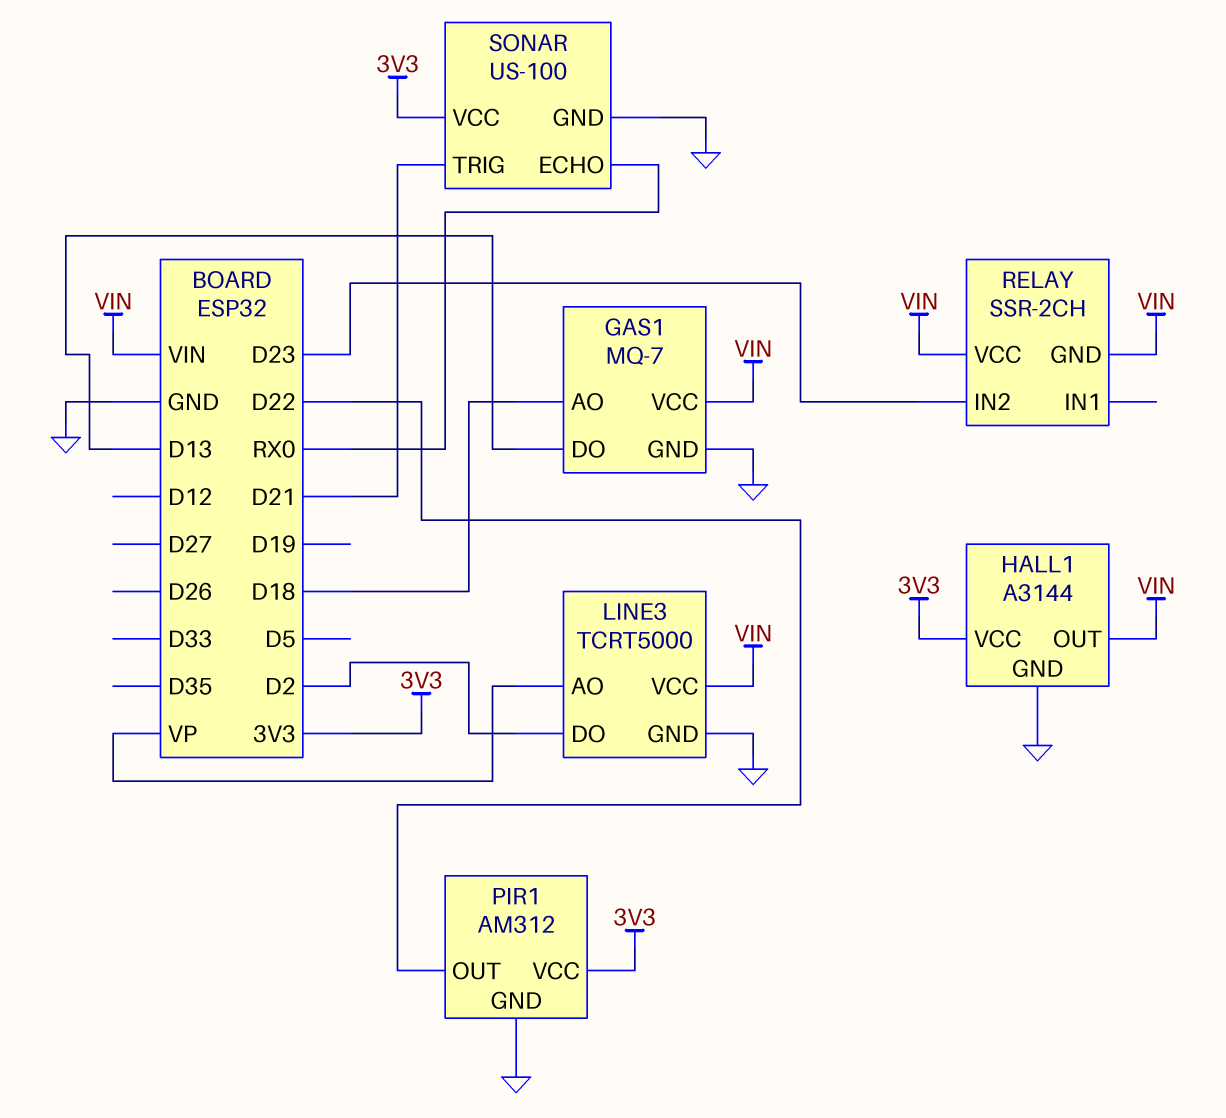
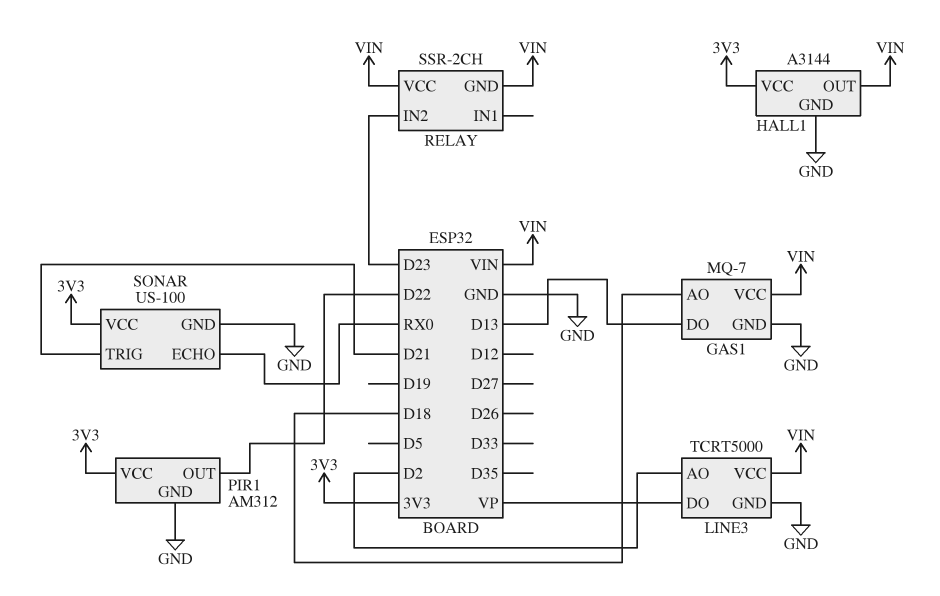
LINE3 pin AO: VP -> D2
LINE3 pin DO: D2 -> VP

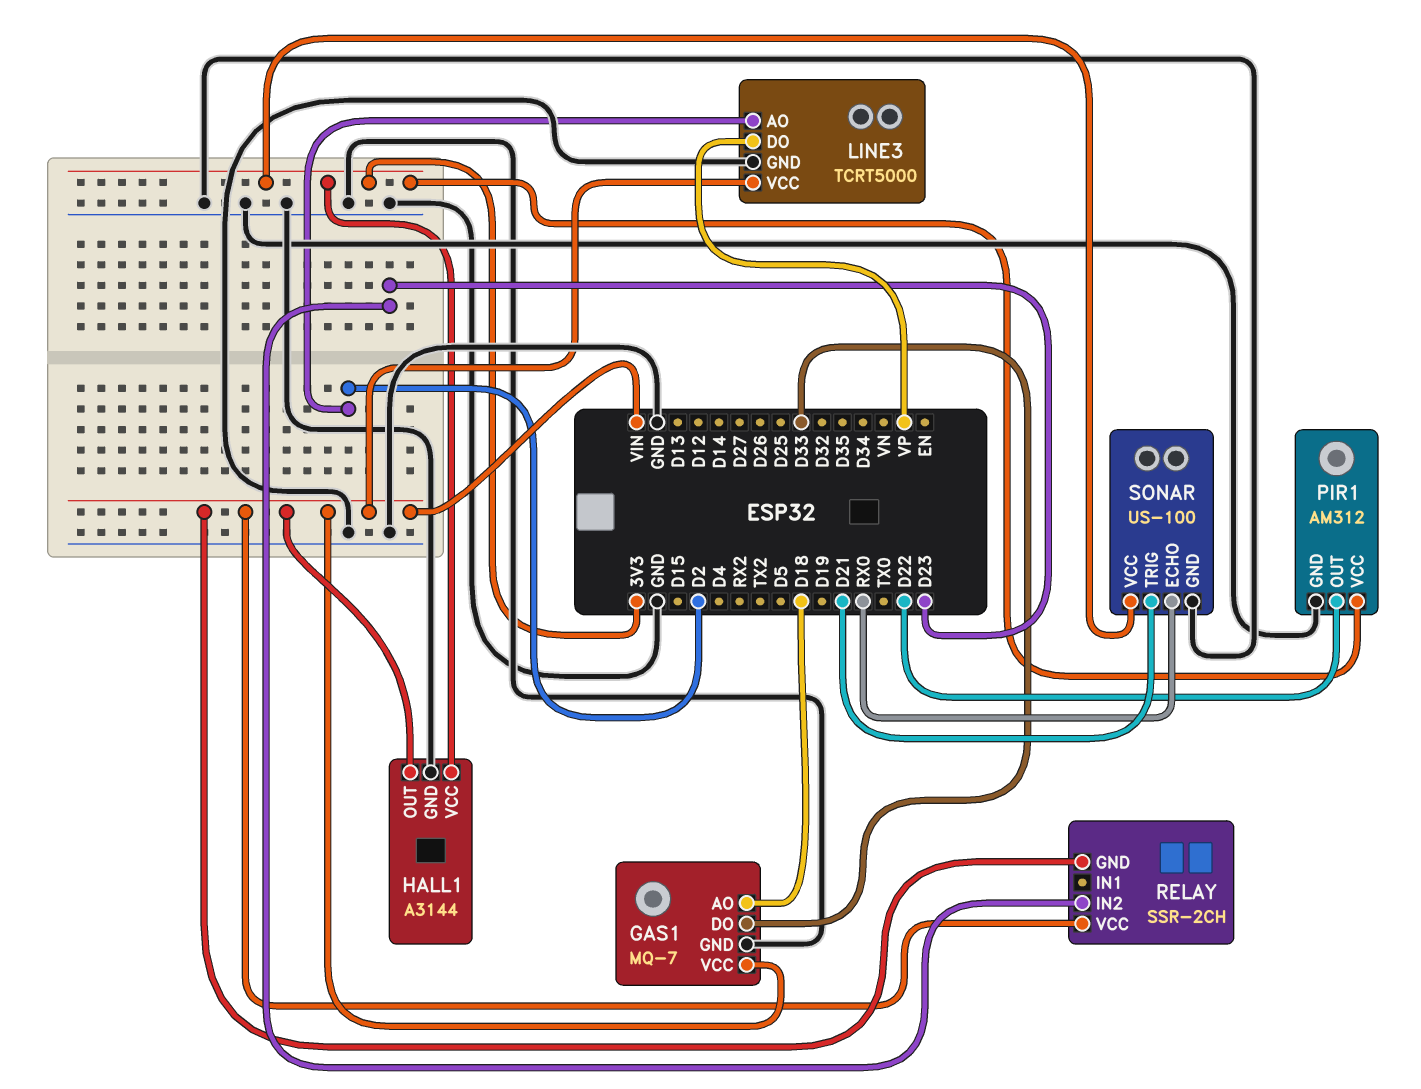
GAS1 pin DO: D13 -> D33

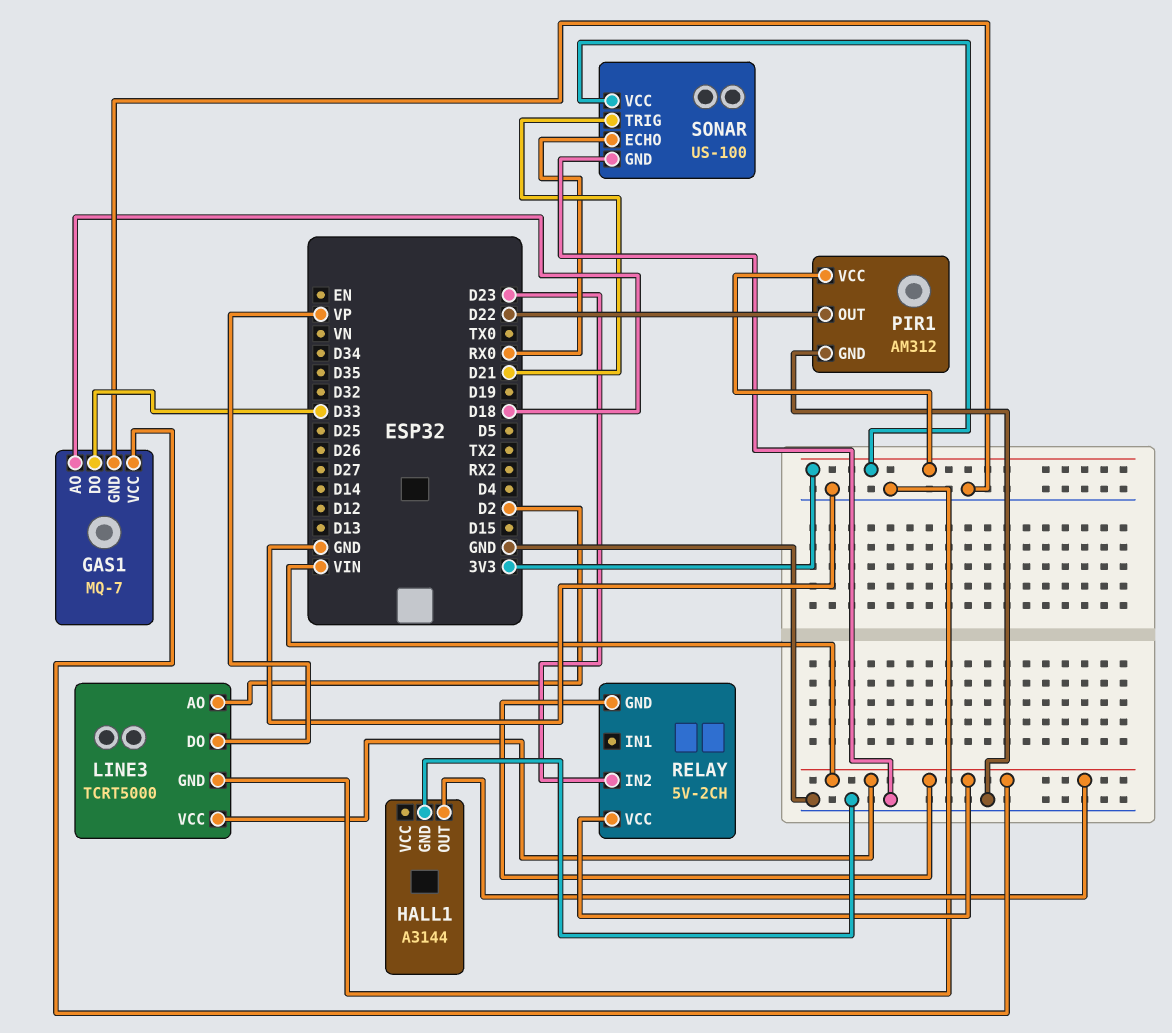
HALL1 pin VCC: 3V3 -> none
RELAY: SSR-2CH -> 5V-2CH

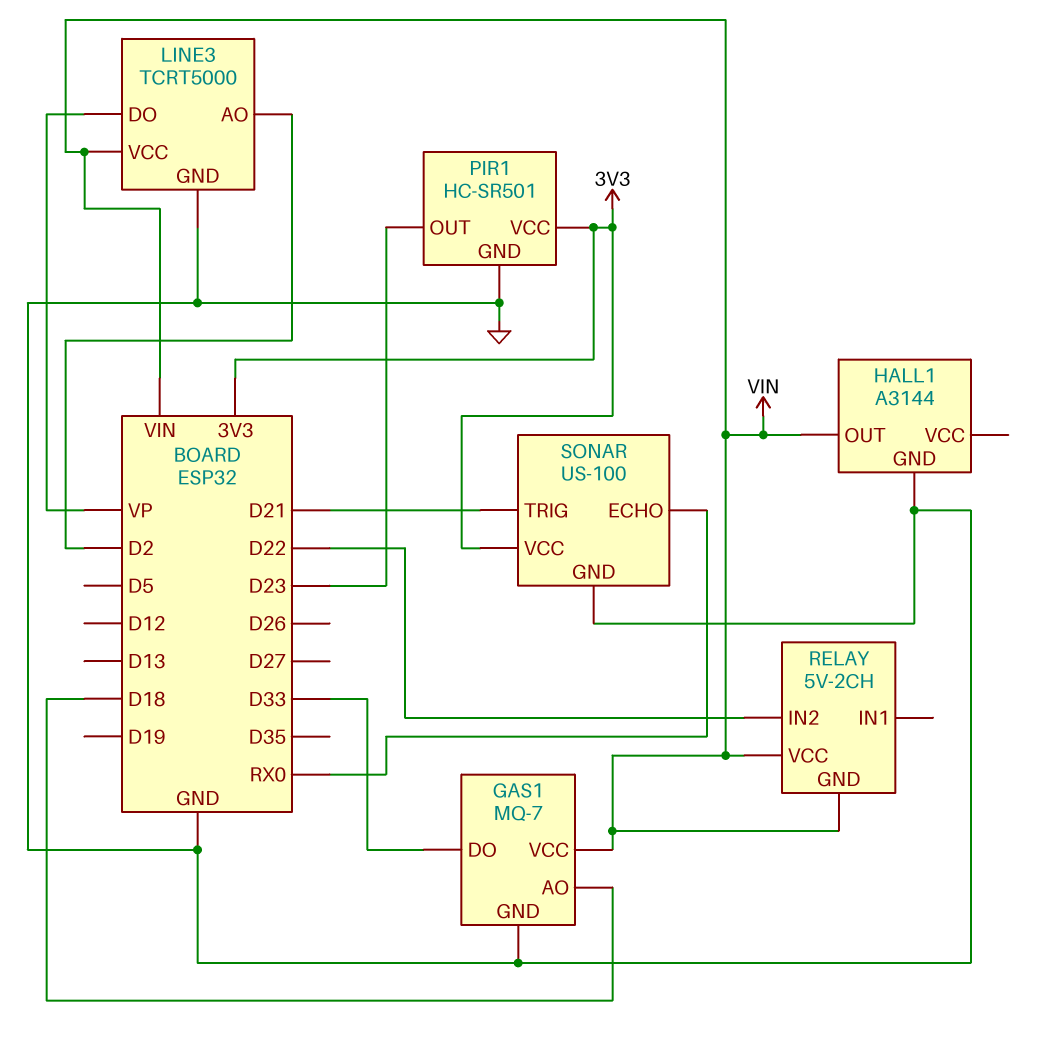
PIR1: AM312 -> HC-SR501
PIR1 pin OUT: D22 -> D23
RELAY pin IN2: D23 -> D22

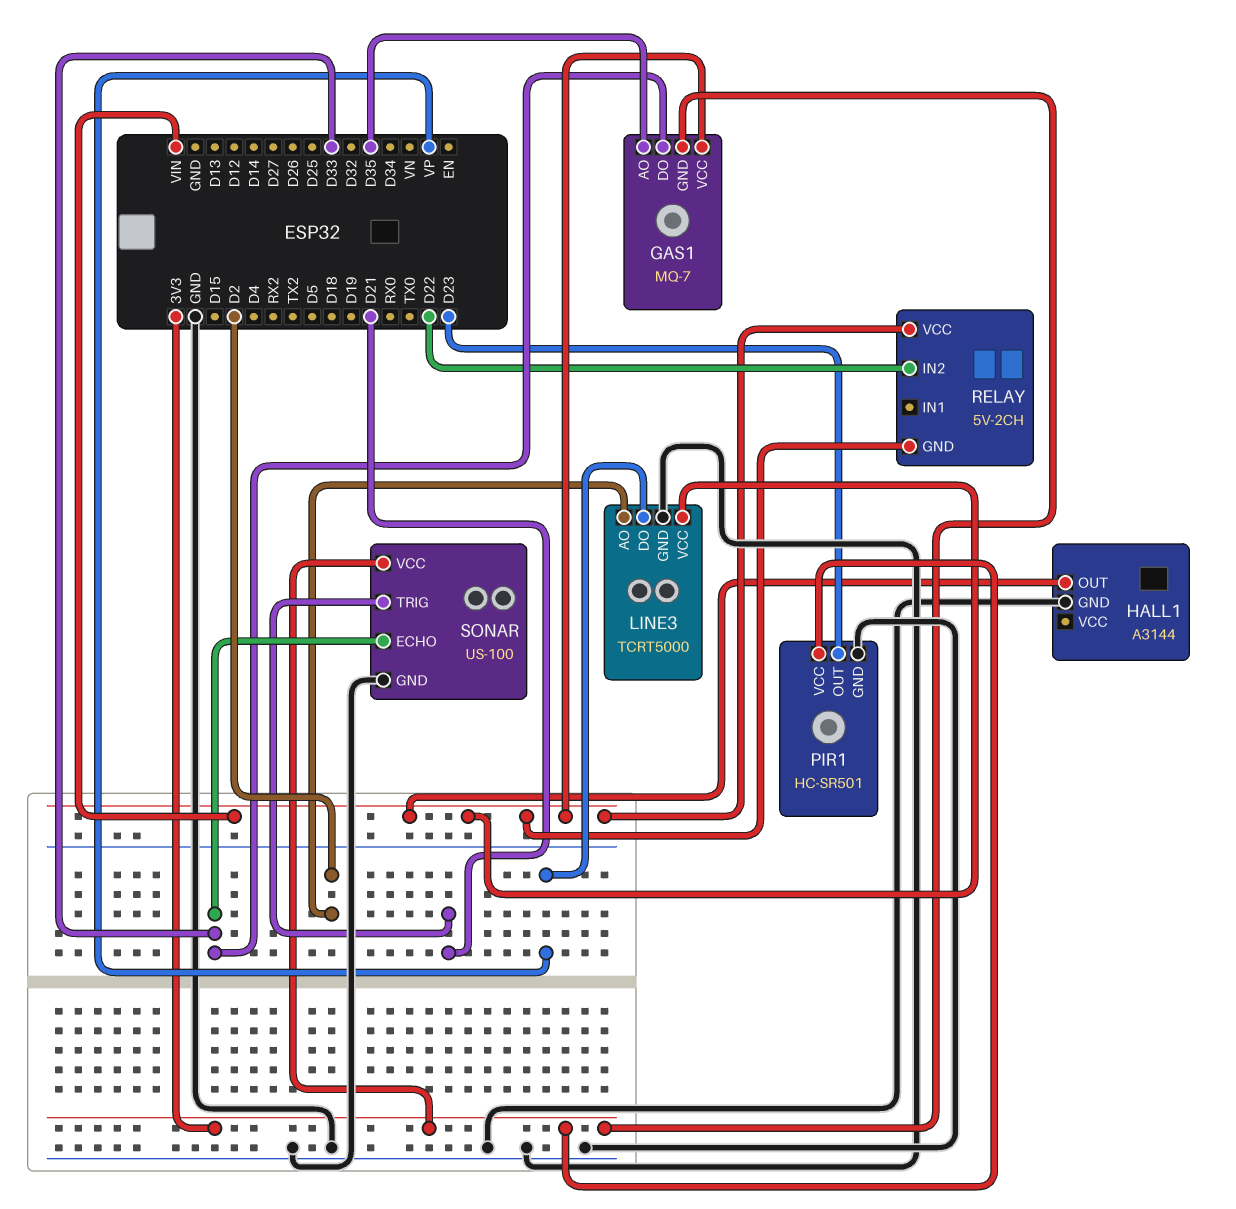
GAS1 pin AO: D18 -> D35
GAS1 pin GND: GND -> 3V3
SONAR pin ECHO: RX0 -> D33

